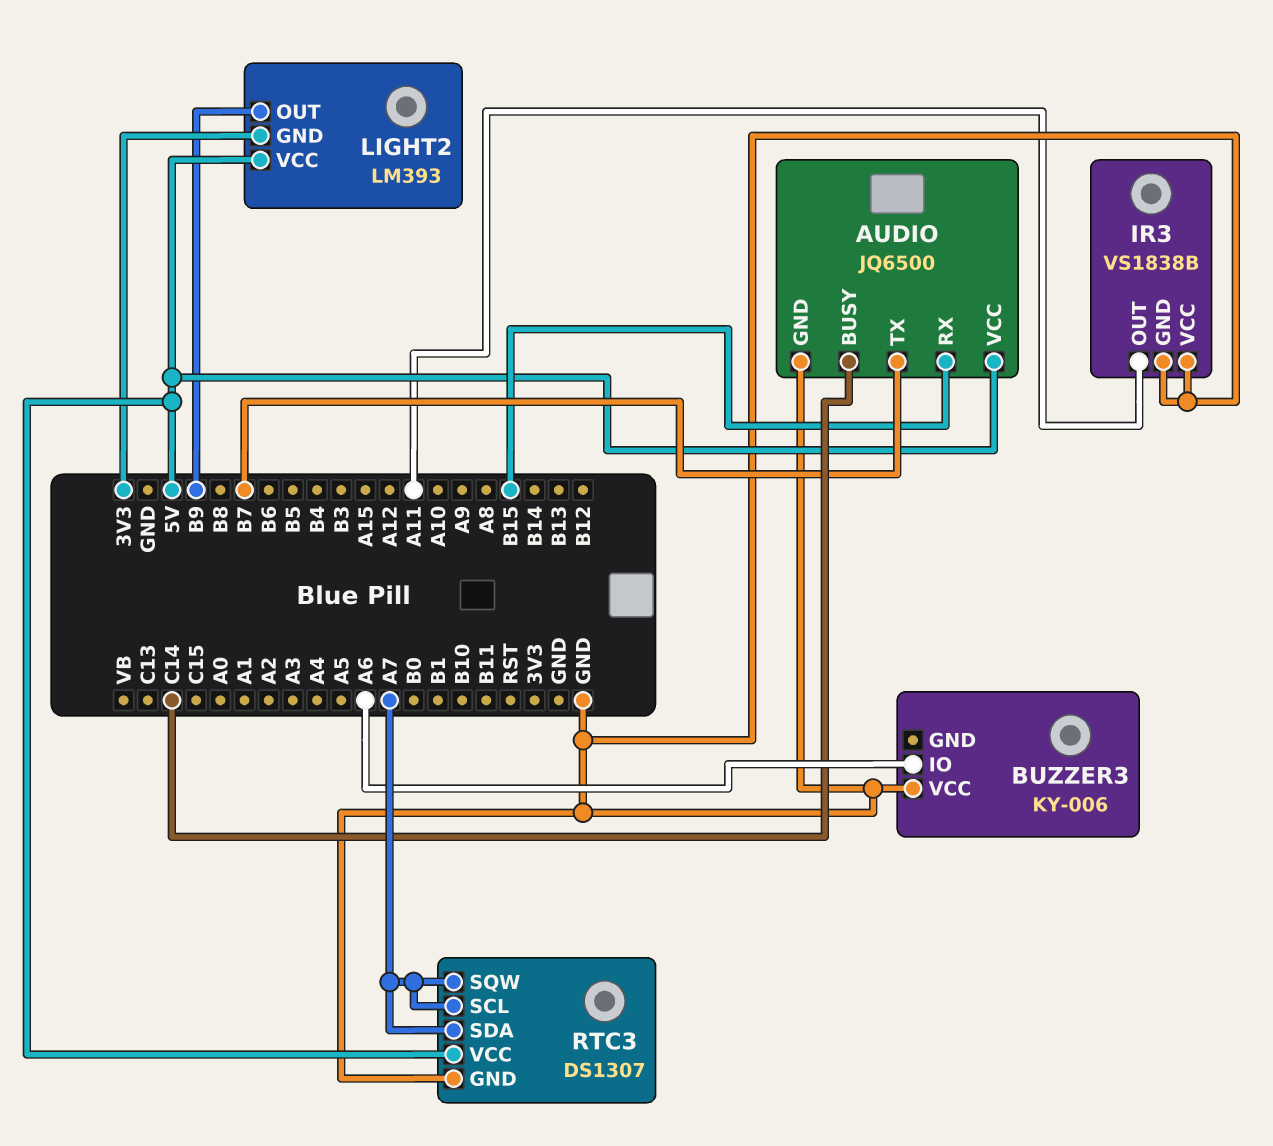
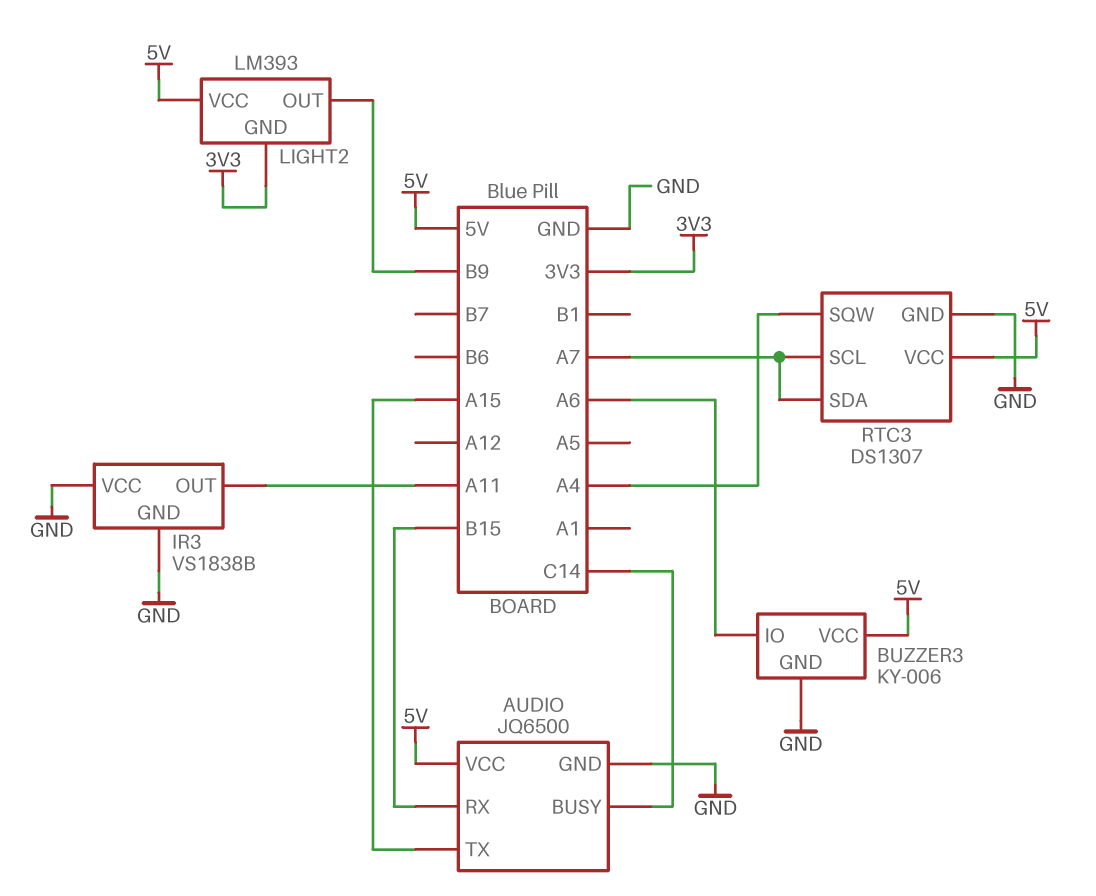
AUDIO pin TX: B7 -> A15
BUZZER3 pin GND: none -> GND
BUZZER3 pin VCC: GND -> 5V
RTC3 pin SQW: A7 -> A4

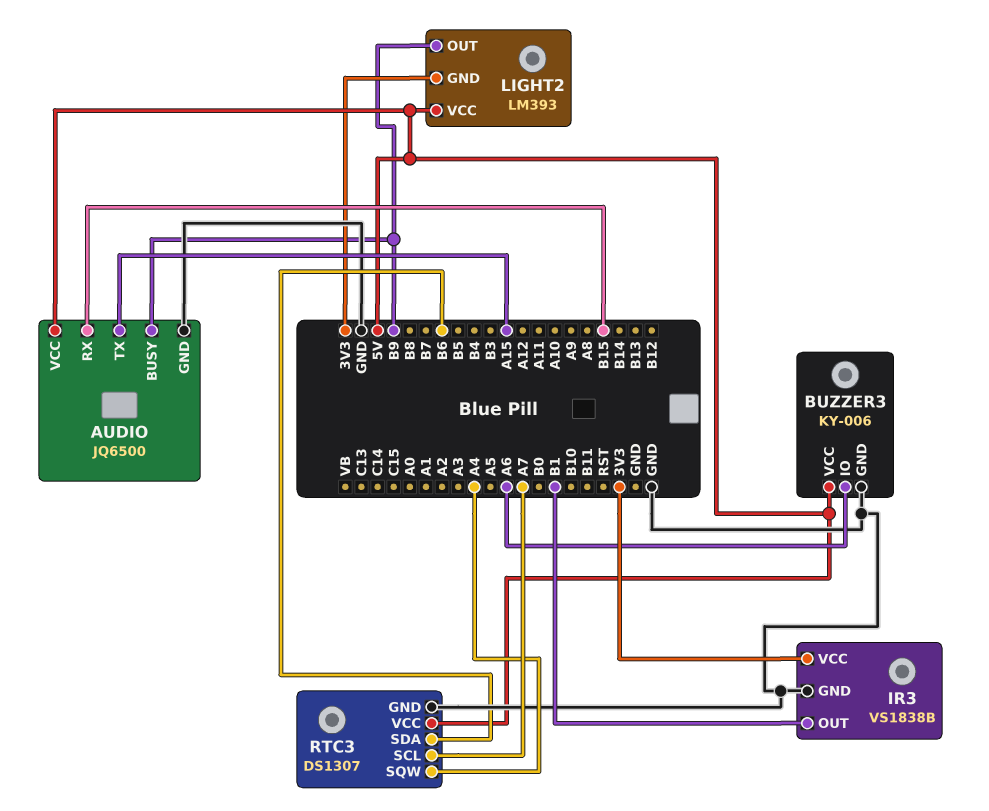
AUDIO pin BUSY: C14 -> B9
IR3 pin OUT: A11 -> B1
IR3 pin VCC: GND -> 3V3
RTC3 pin SDA: A7 -> B6

